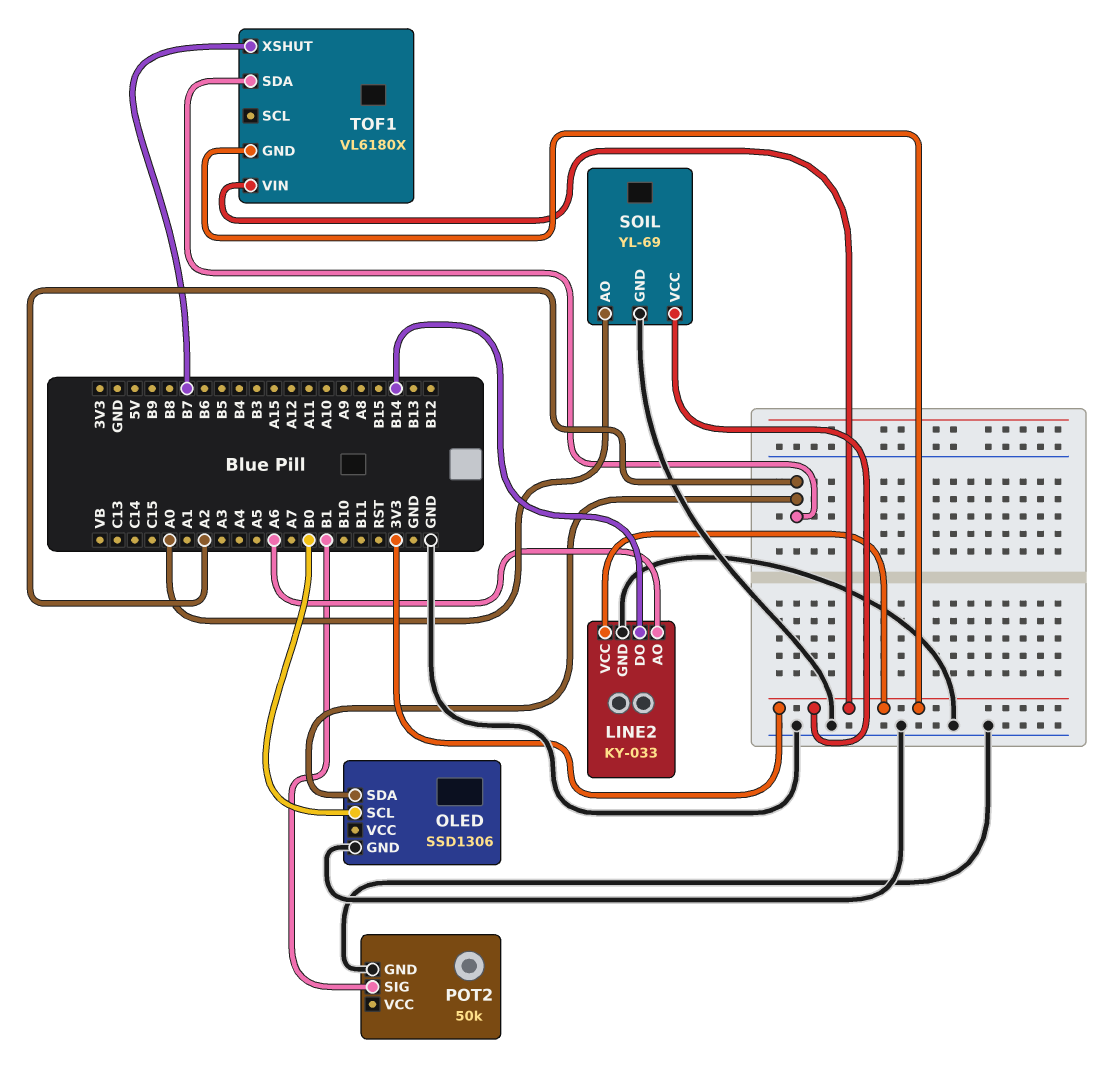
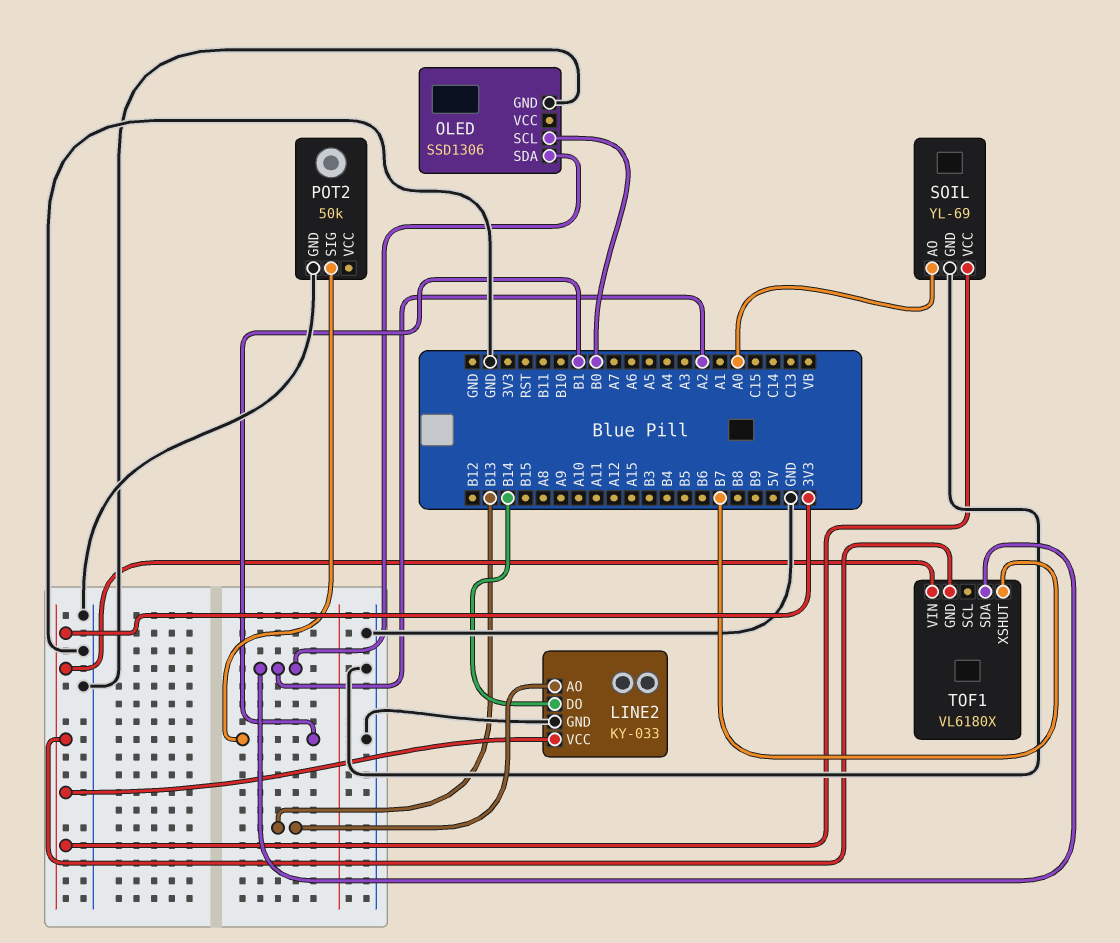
LINE2 pin AO: A6 -> B13

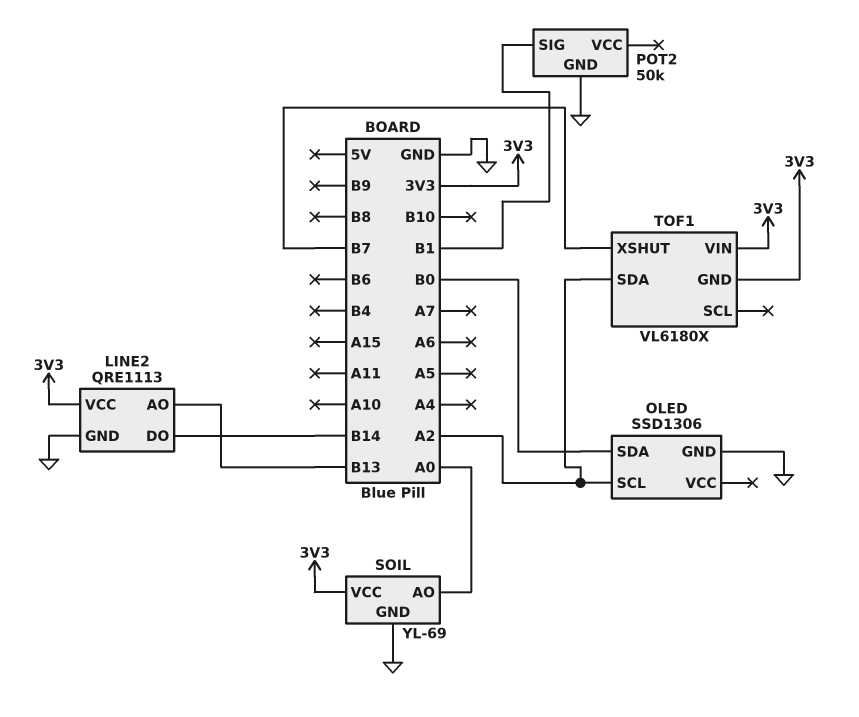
LINE2: KY-033 -> QRE1113
OLED pin SCL: B0 -> A2
OLED pin SDA: A2 -> B0

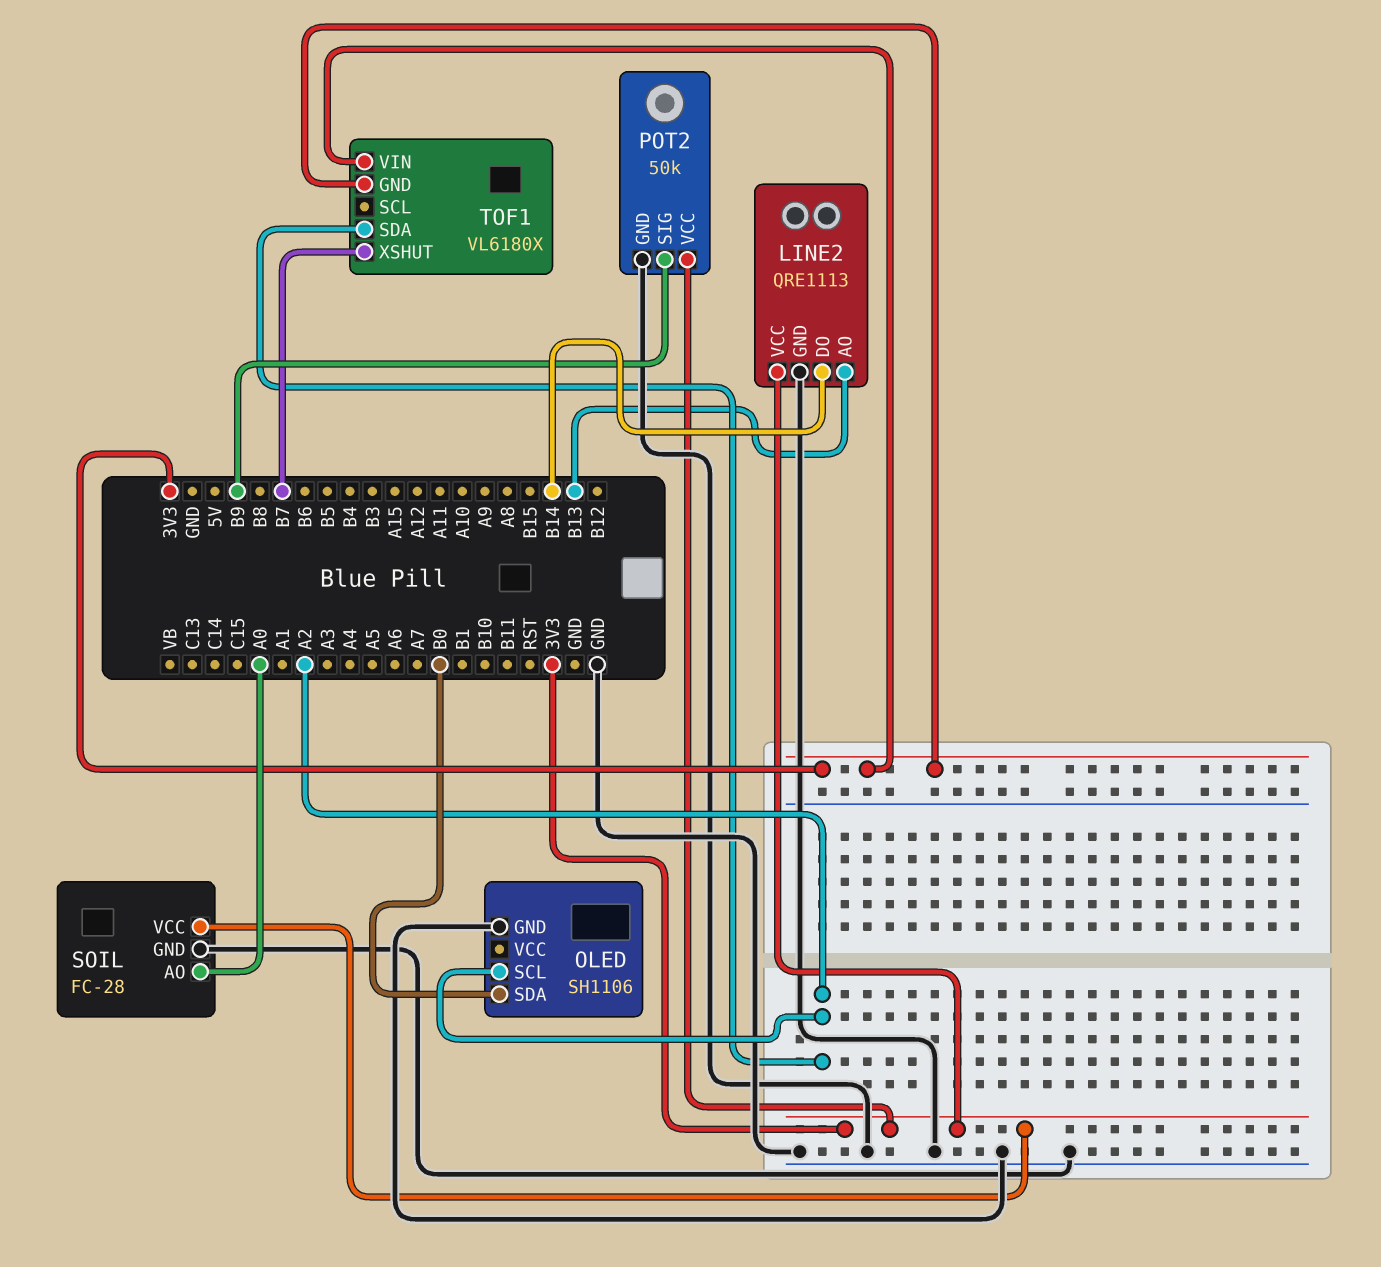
OLED: SSD1306 -> SH1106
POT2 pin SIG: B1 -> B9
POT2 pin VCC: none -> 3V3
SOIL: YL-69 -> FC-28

